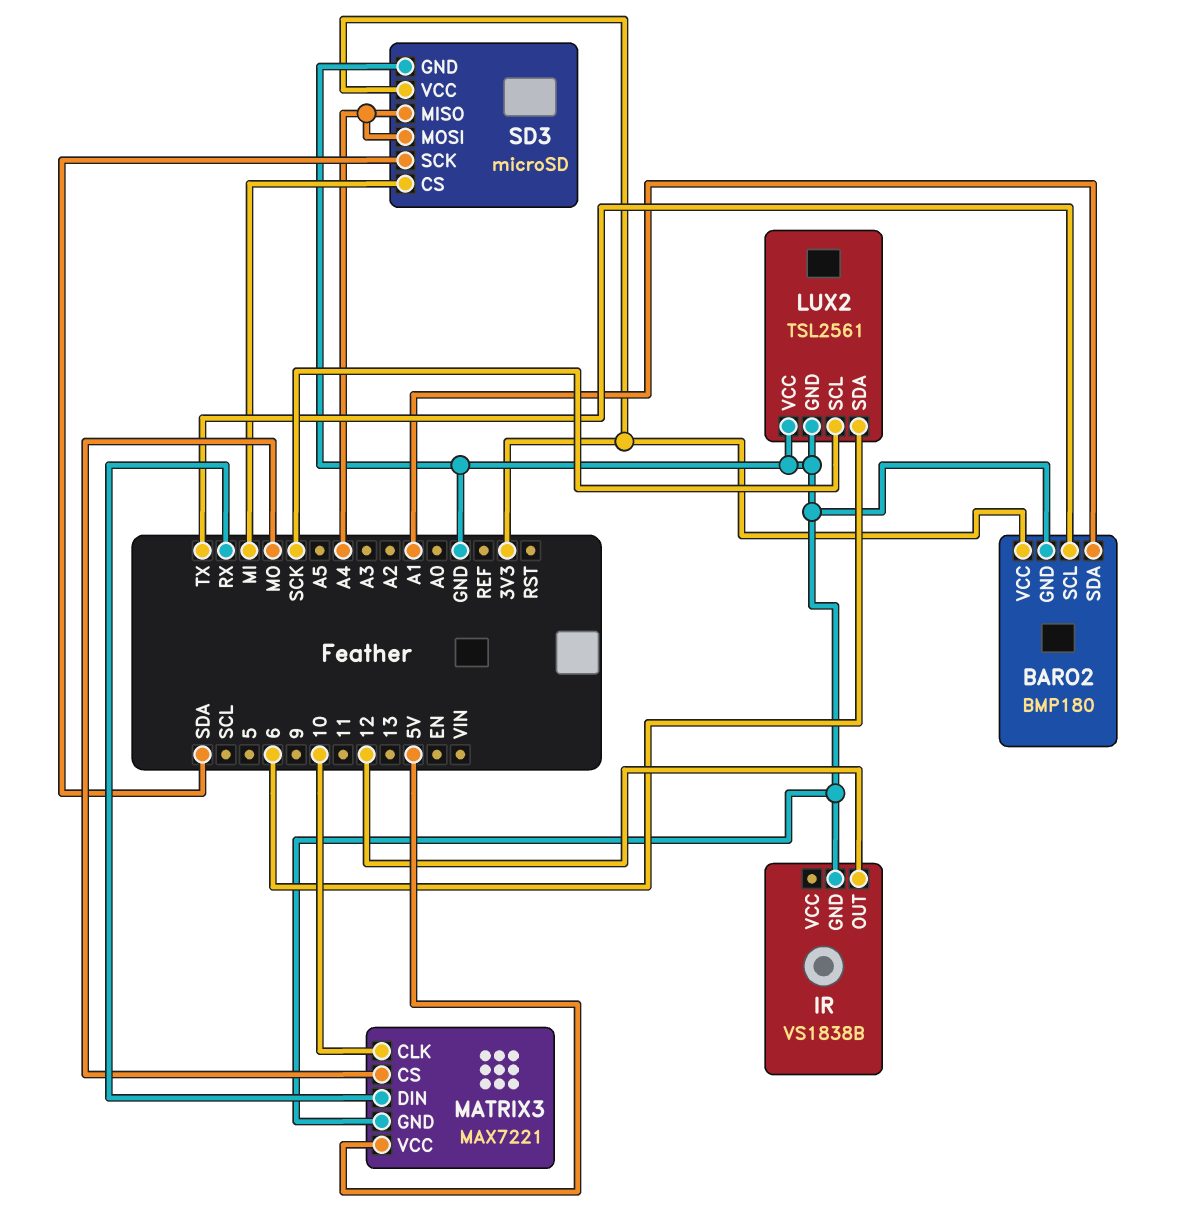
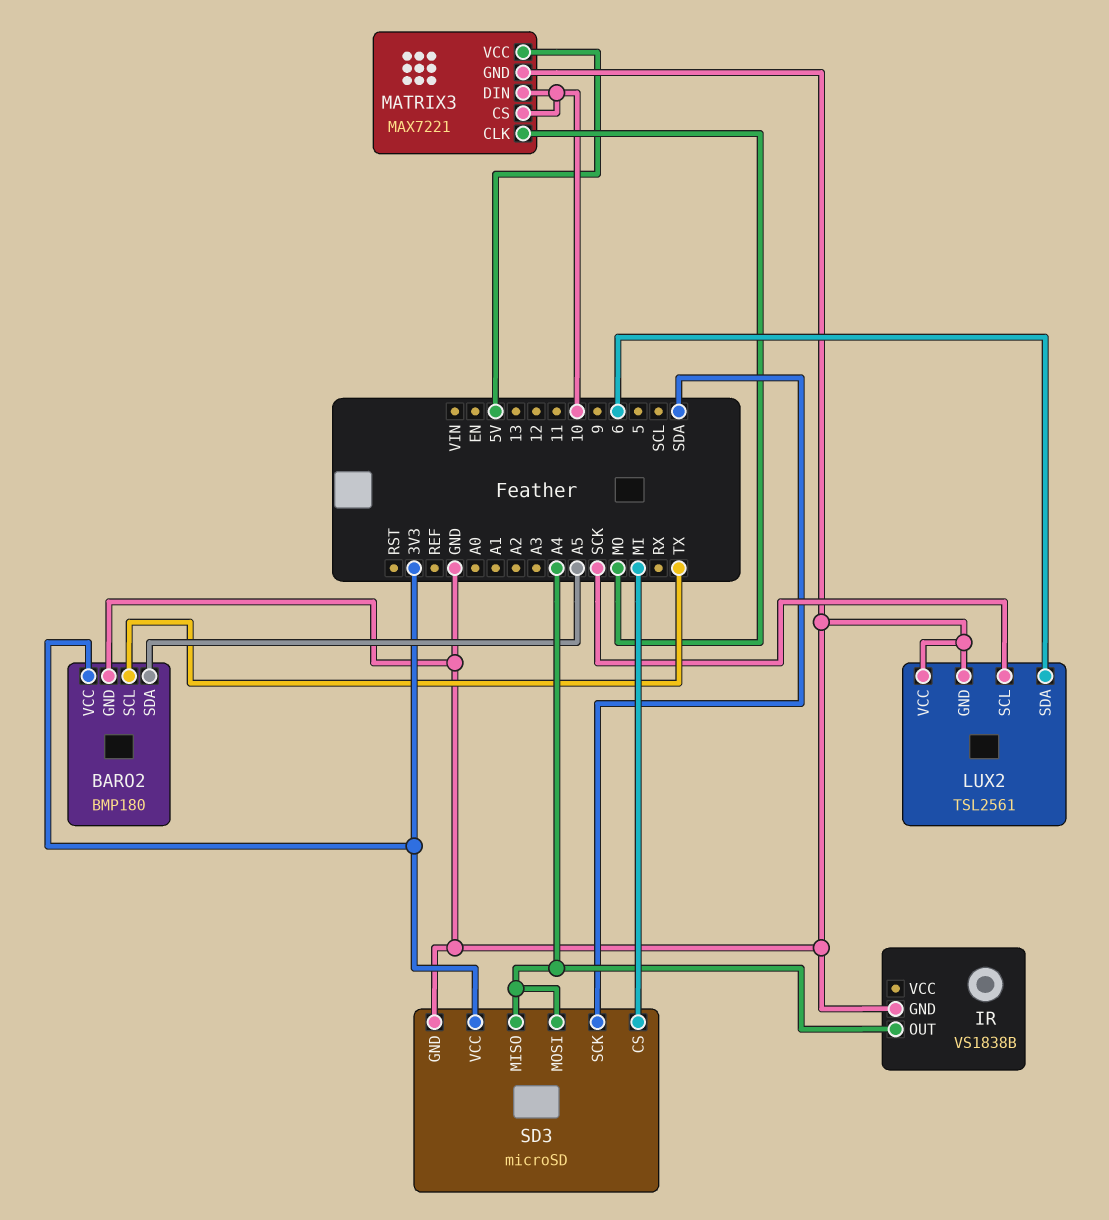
BARO2 pin SDA: A1 -> A5
IR pin OUT: 12 -> A4
MATRIX3 pin CLK: 10 -> MO
MATRIX3 pin CS: MO -> 10
MATRIX3 pin DIN: RX -> 10

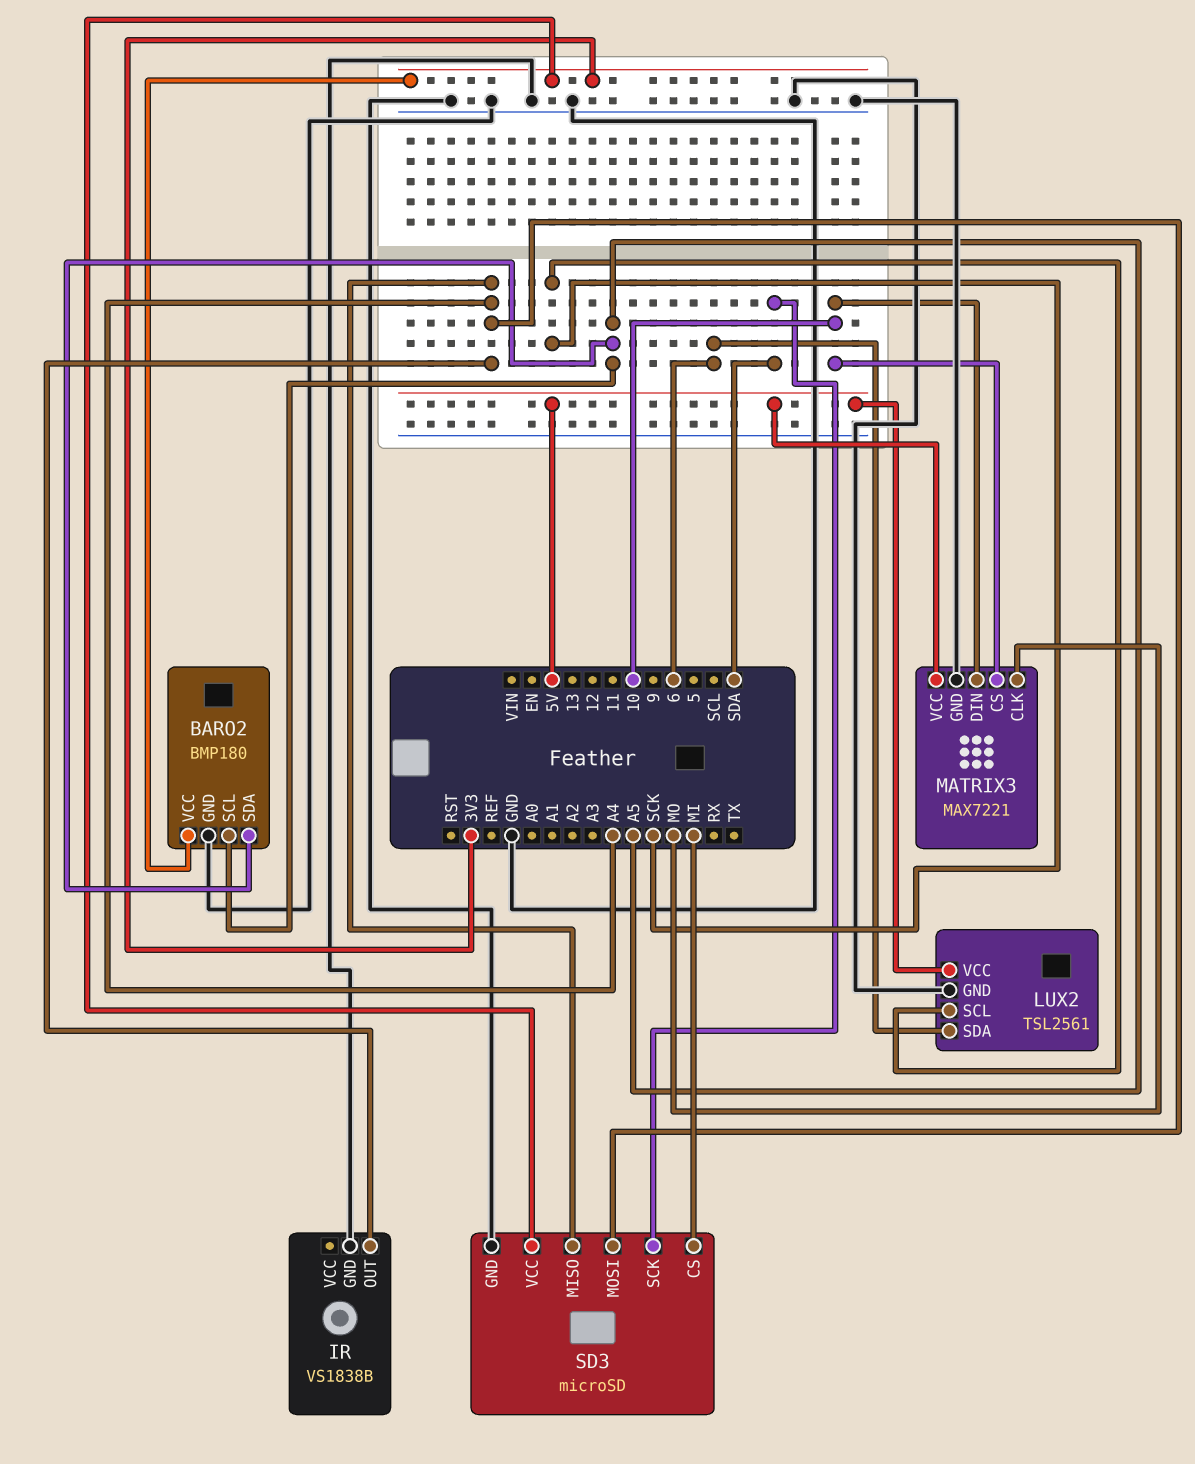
BARO2 pin SCL: TX -> A5
LUX2 pin VCC: GND -> 5V

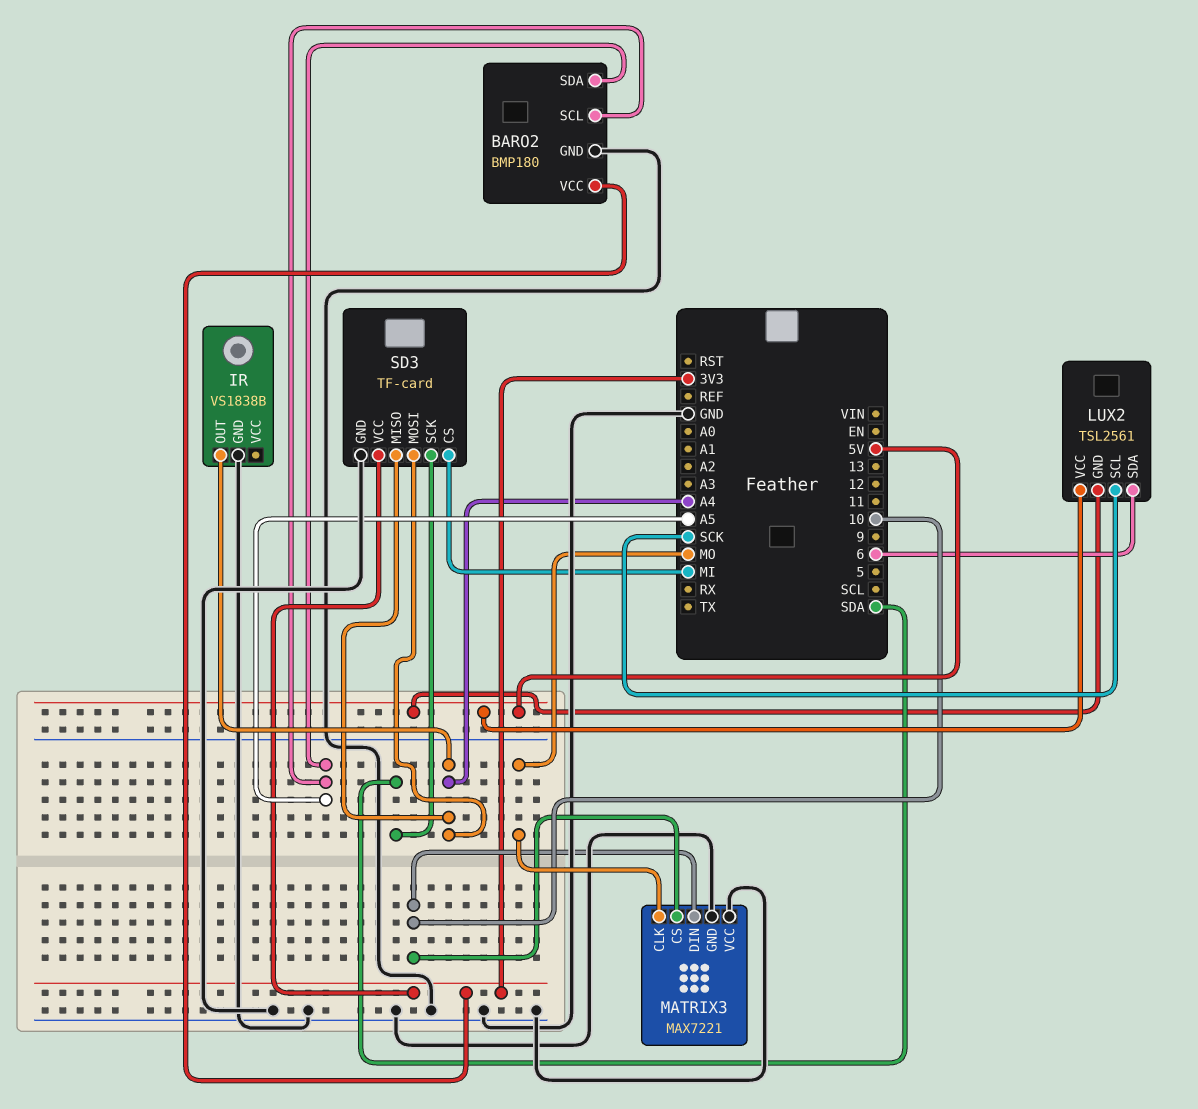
LUX2 pin GND: GND -> 5V
MATRIX3 pin VCC: 5V -> GND
SD3: microSD -> TF-card

